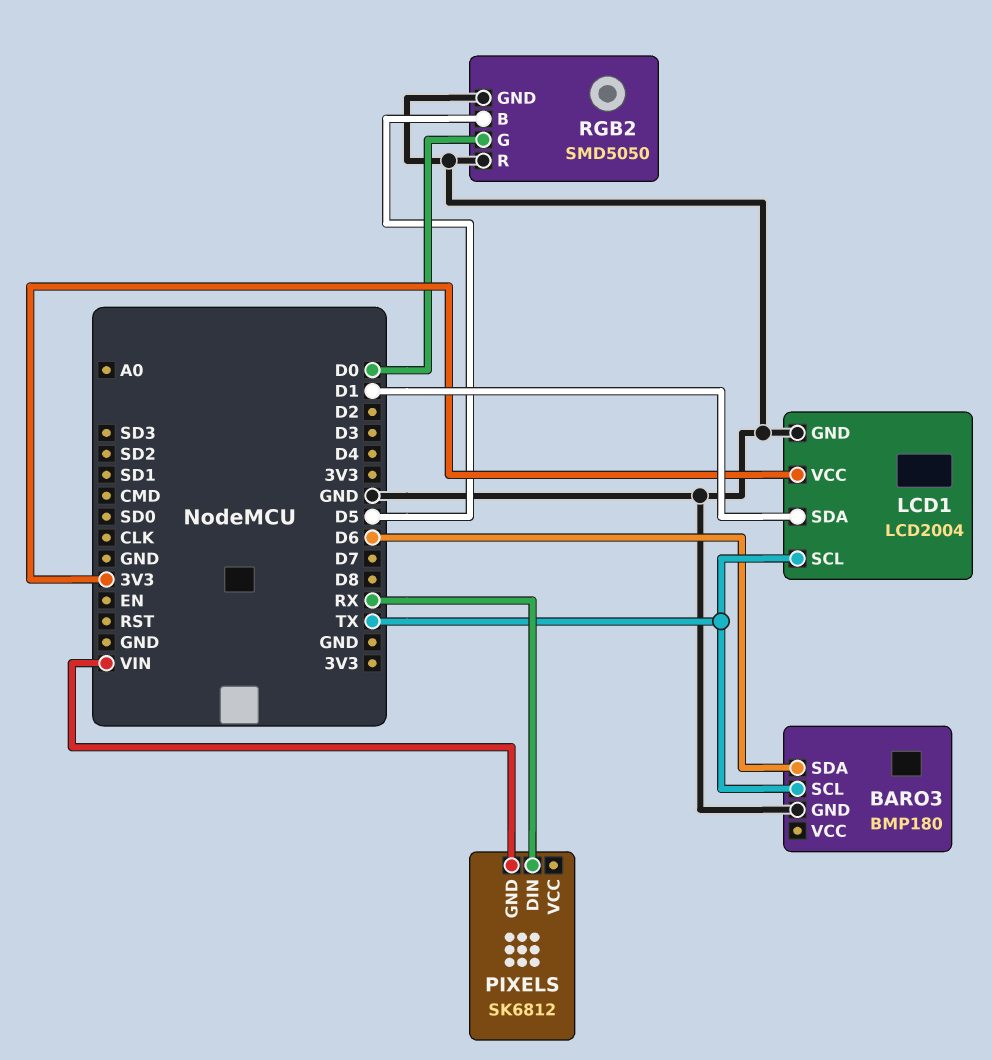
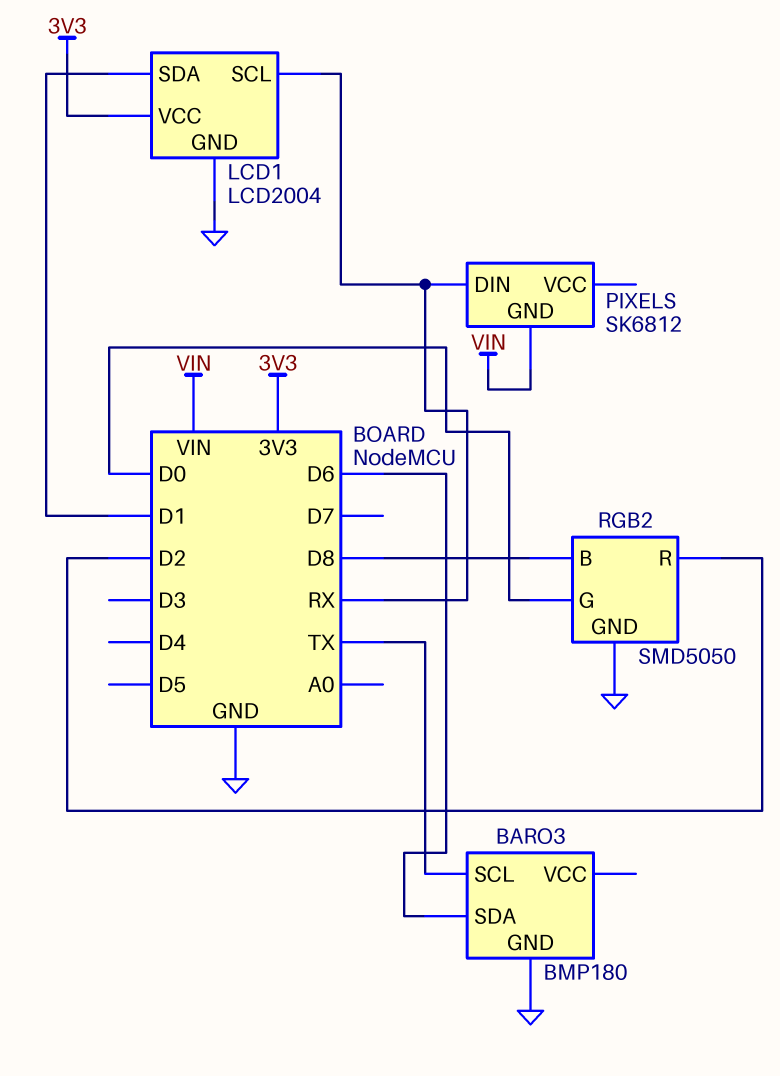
LCD1 pin SCL: TX -> RX
RGB2 pin B: D5 -> D8
RGB2 pin R: GND -> D2

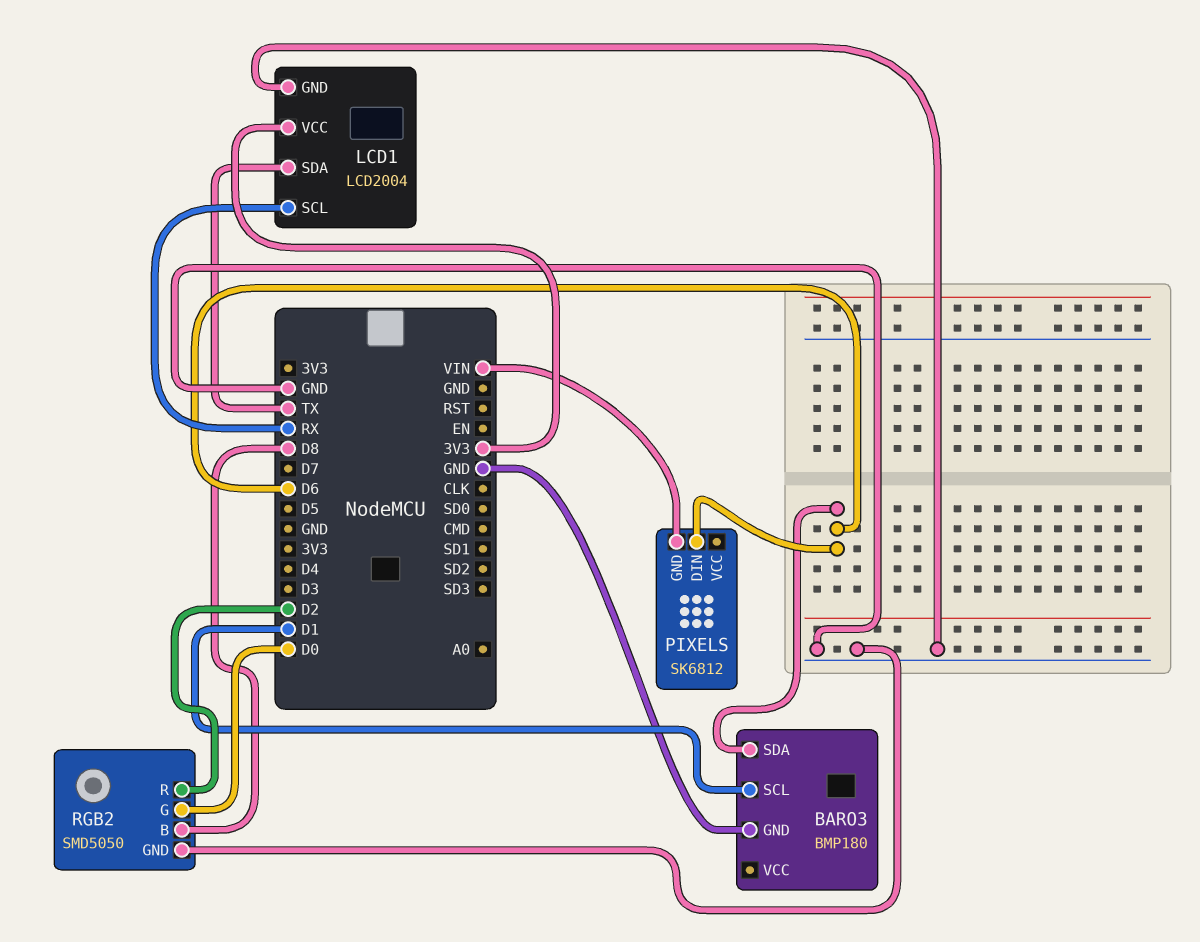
BARO3 pin SCL: TX -> D1
LCD1 pin SDA: D1 -> TX
PIXELS pin DIN: RX -> D6

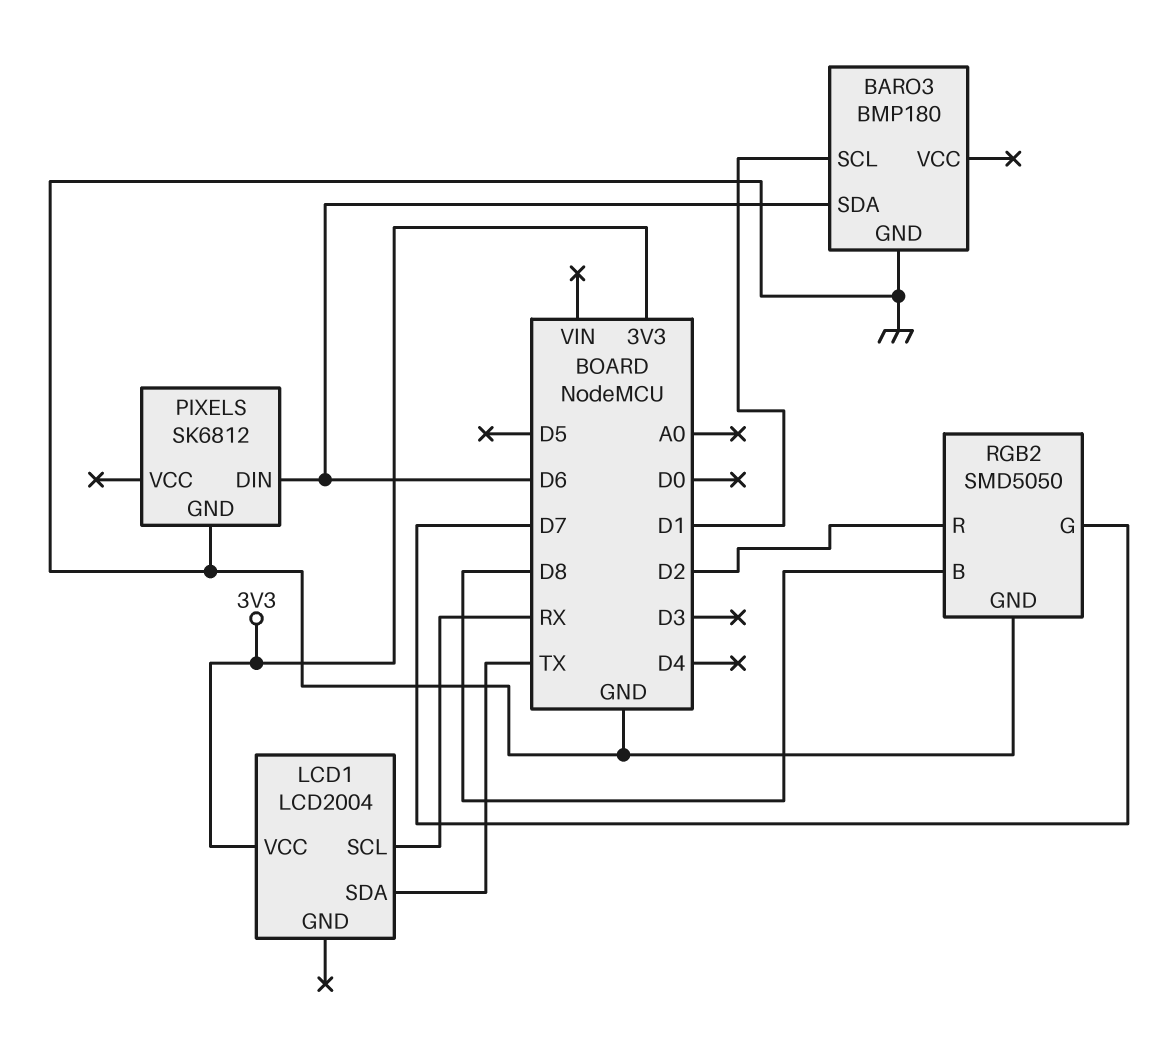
LCD1 pin GND: GND -> none
PIXELS pin GND: VIN -> GND
RGB2 pin G: D0 -> D7

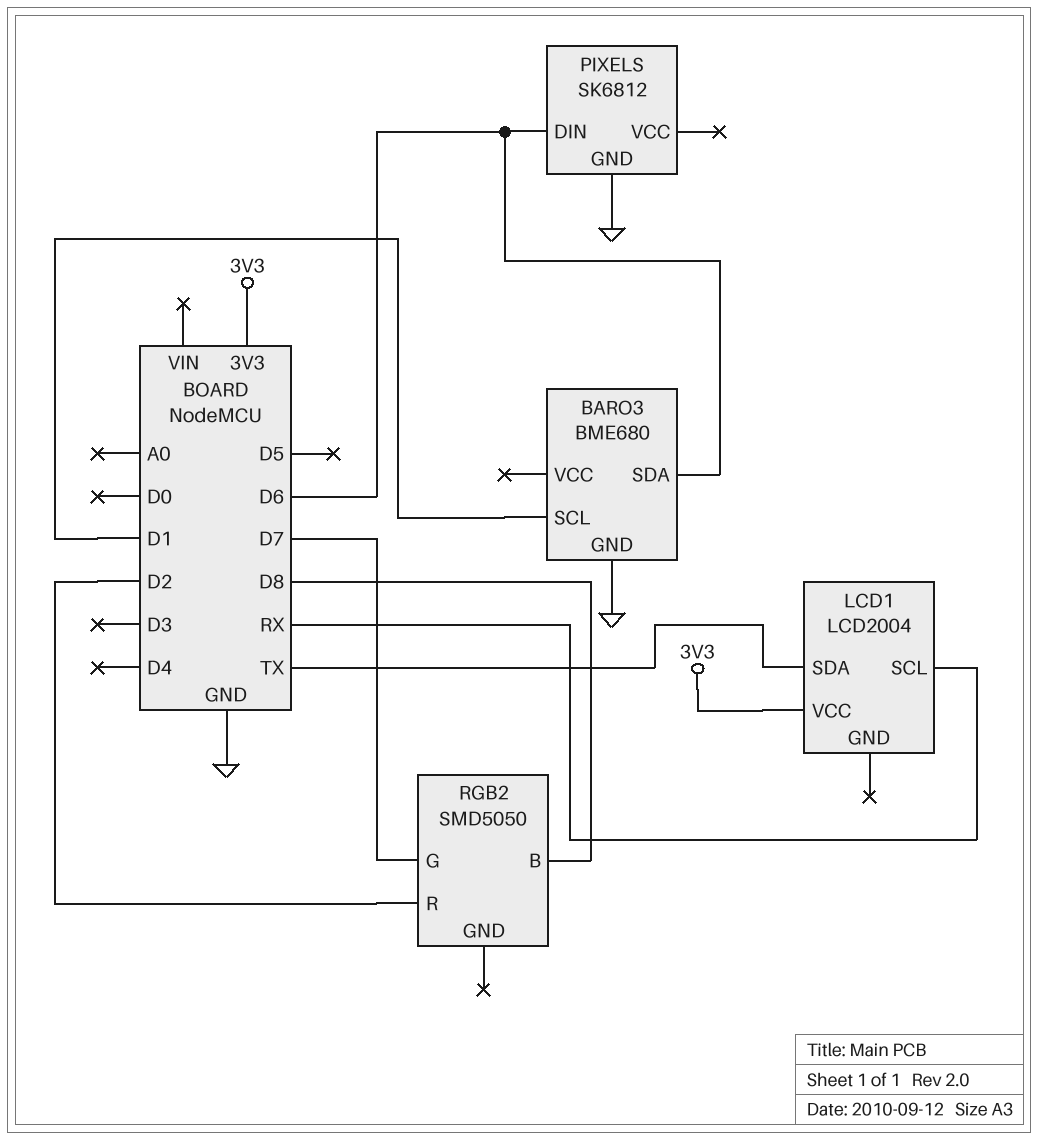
BARO3: BMP180 -> BME680
RGB2 pin GND: GND -> none

